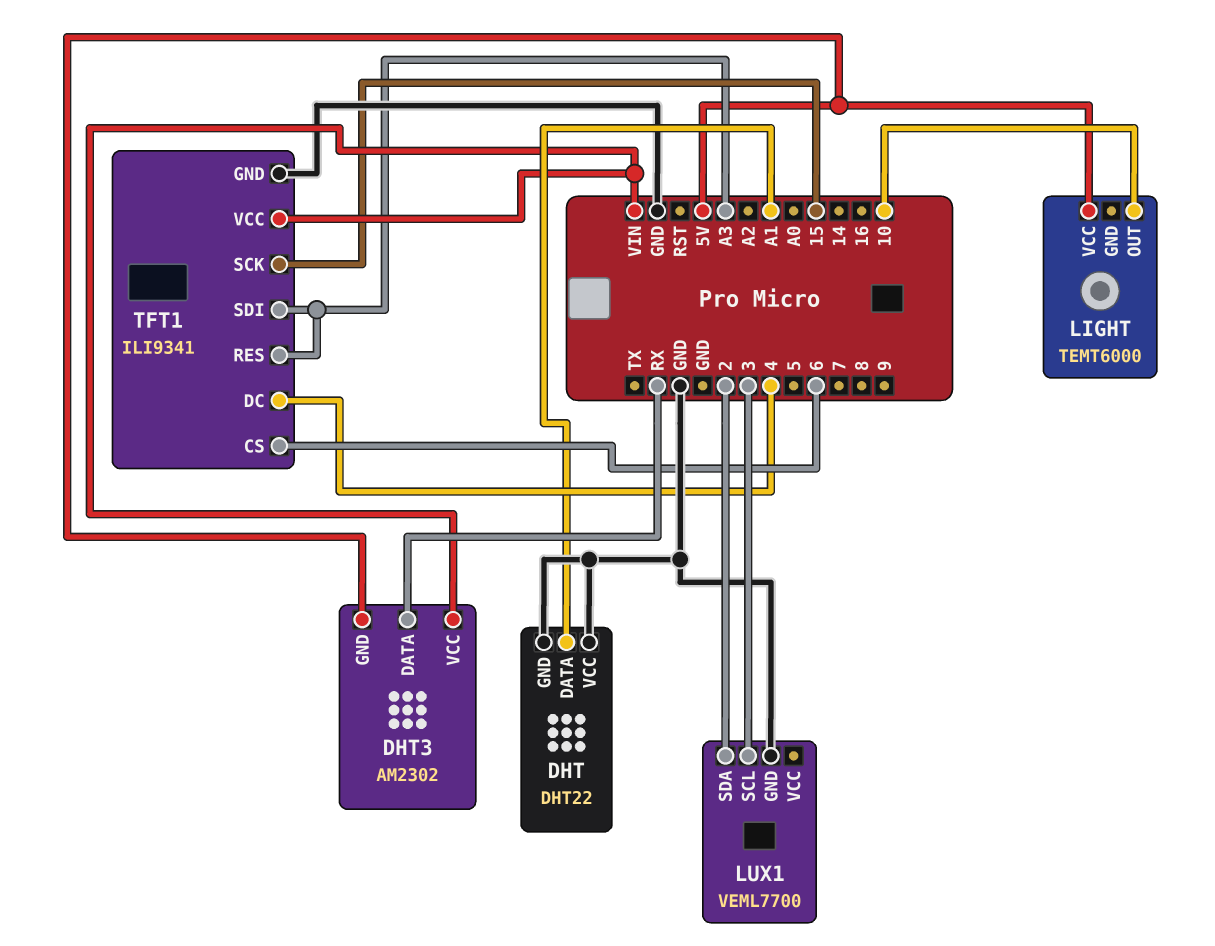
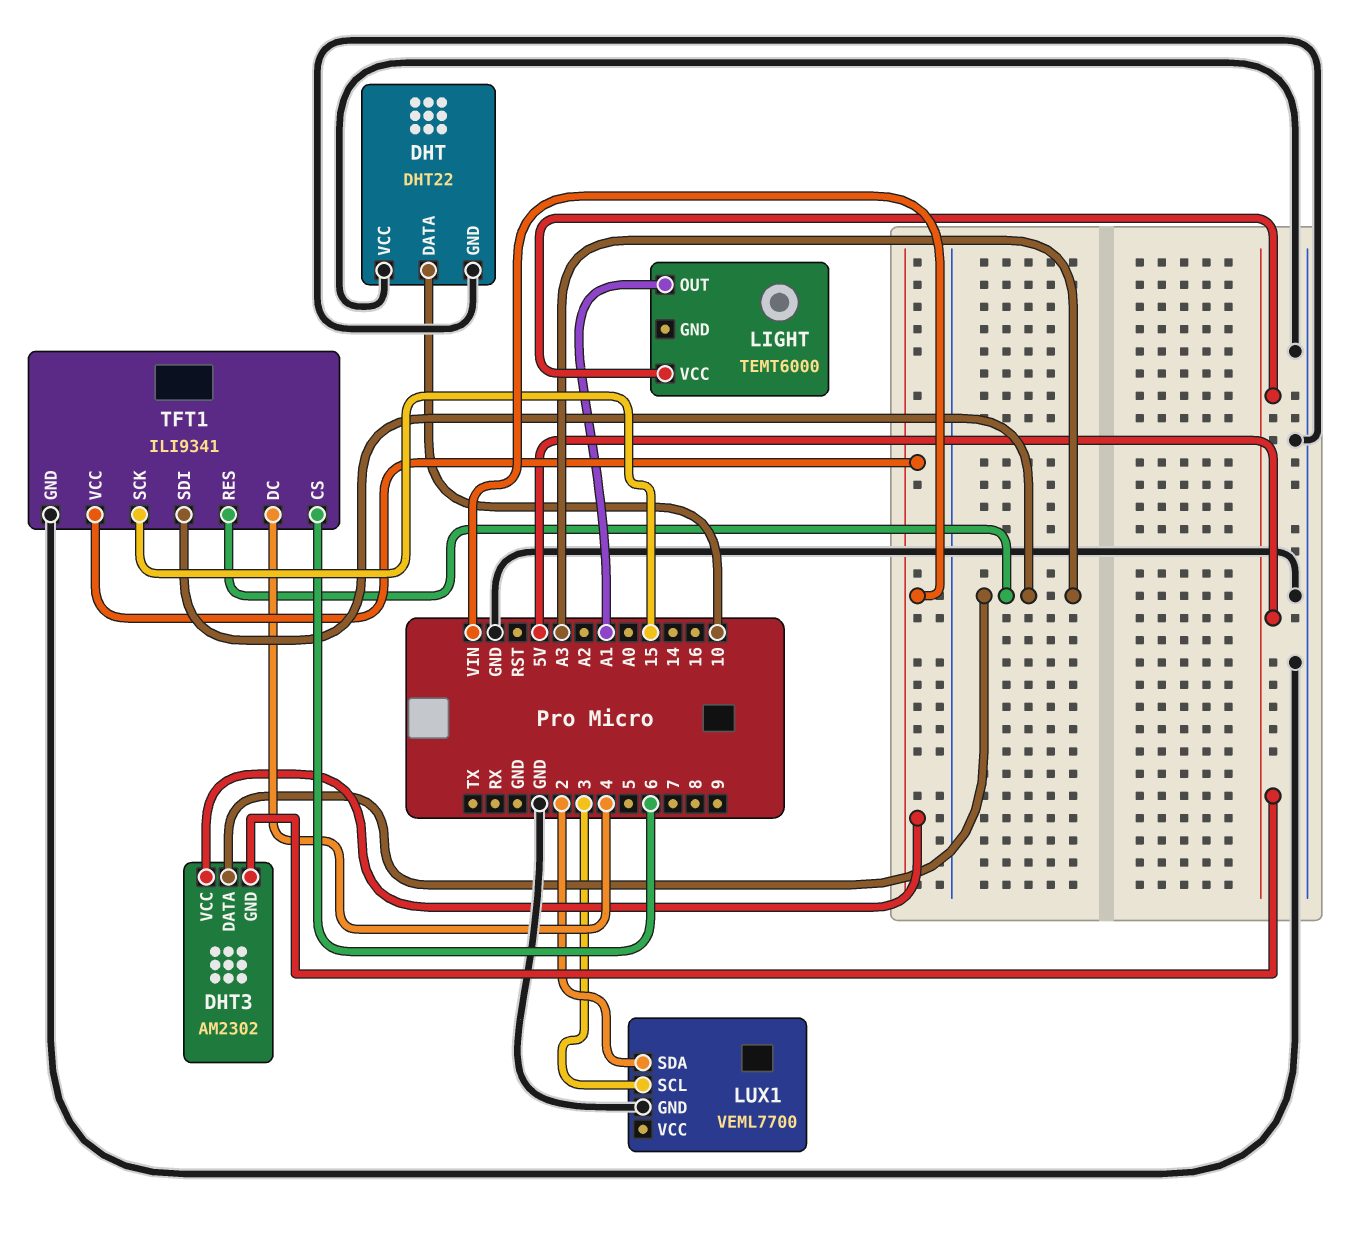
DHT pin DATA: A1 -> 10
DHT3 pin DATA: RX -> A3
LIGHT pin OUT: 10 -> A1

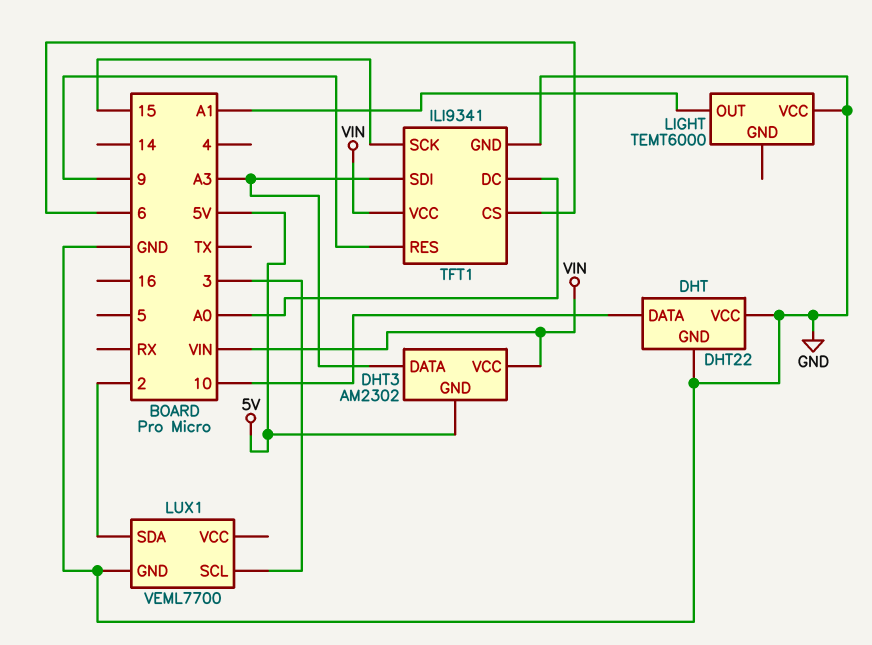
LIGHT pin VCC: 5V -> GND
TFT1 pin DC: 4 -> A0
TFT1 pin RES: A3 -> 9

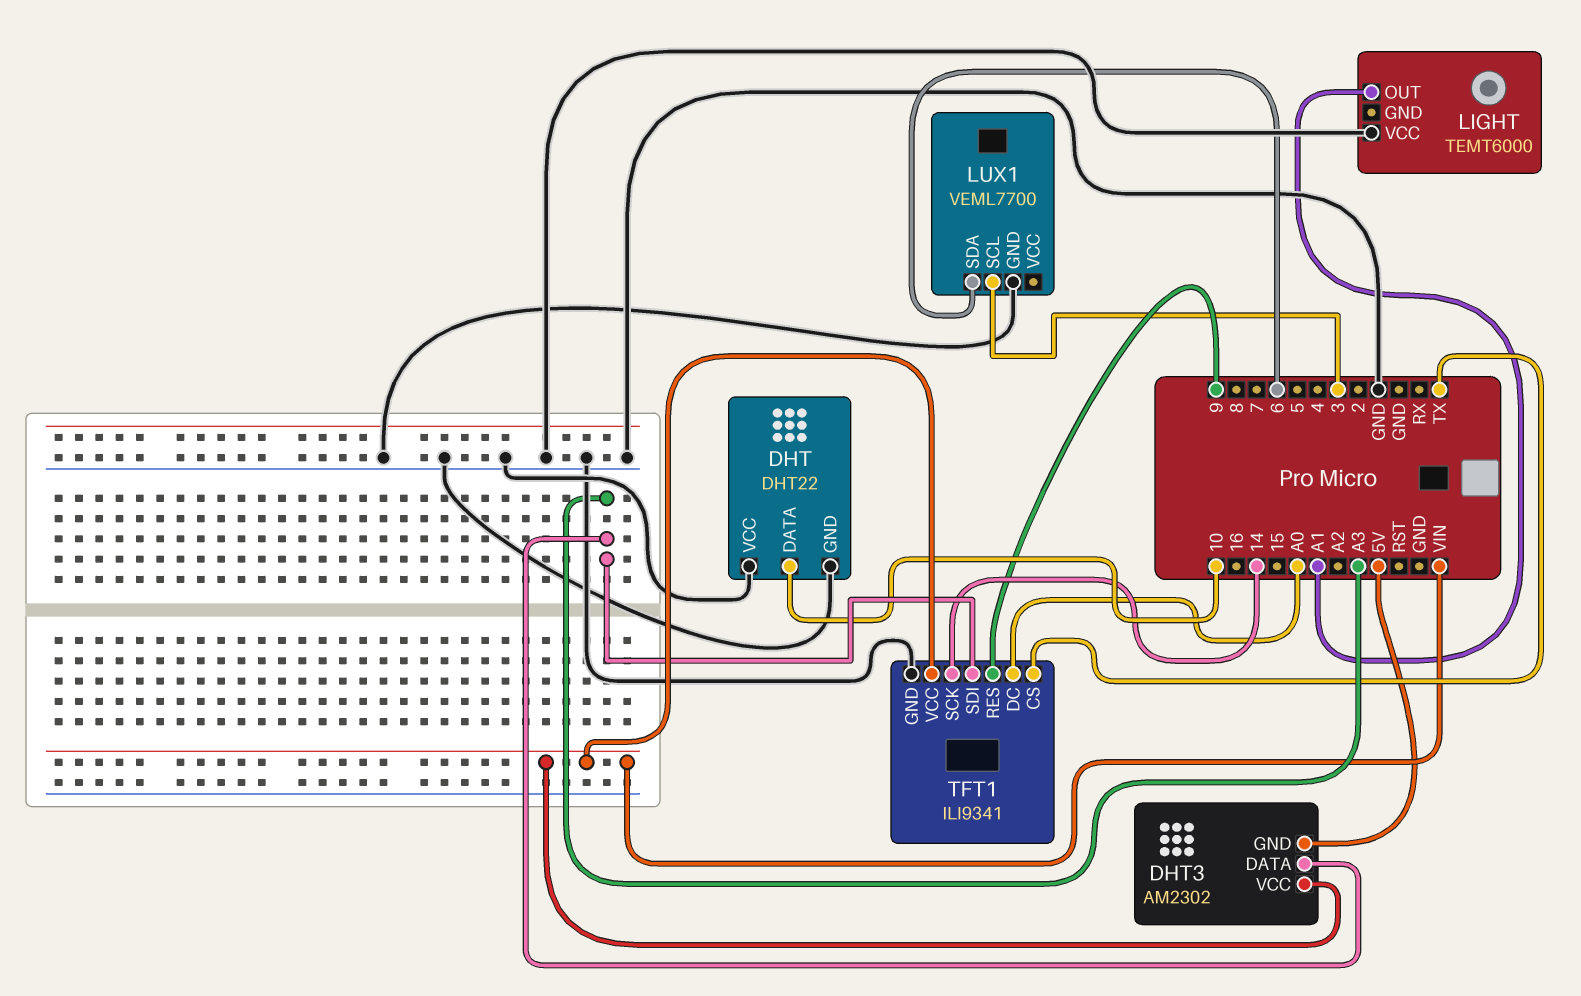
LUX1 pin SDA: 2 -> 6
TFT1 pin CS: 6 -> TX
TFT1 pin SCK: 15 -> 14

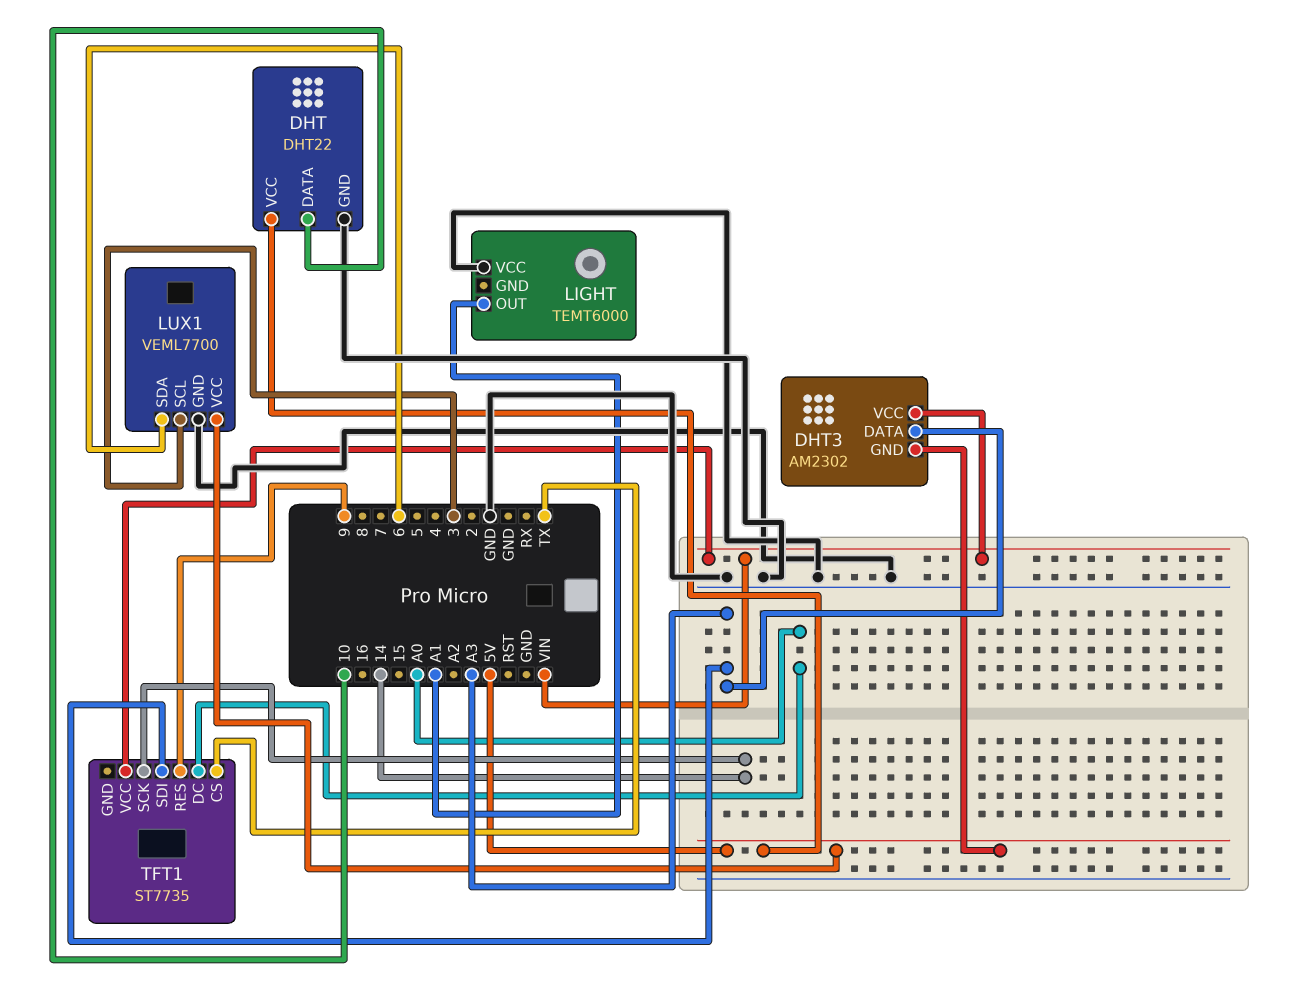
DHT pin VCC: GND -> 5V
LUX1 pin VCC: none -> 5V
TFT1: ILI9341 -> ST7735
TFT1 pin GND: GND -> none

